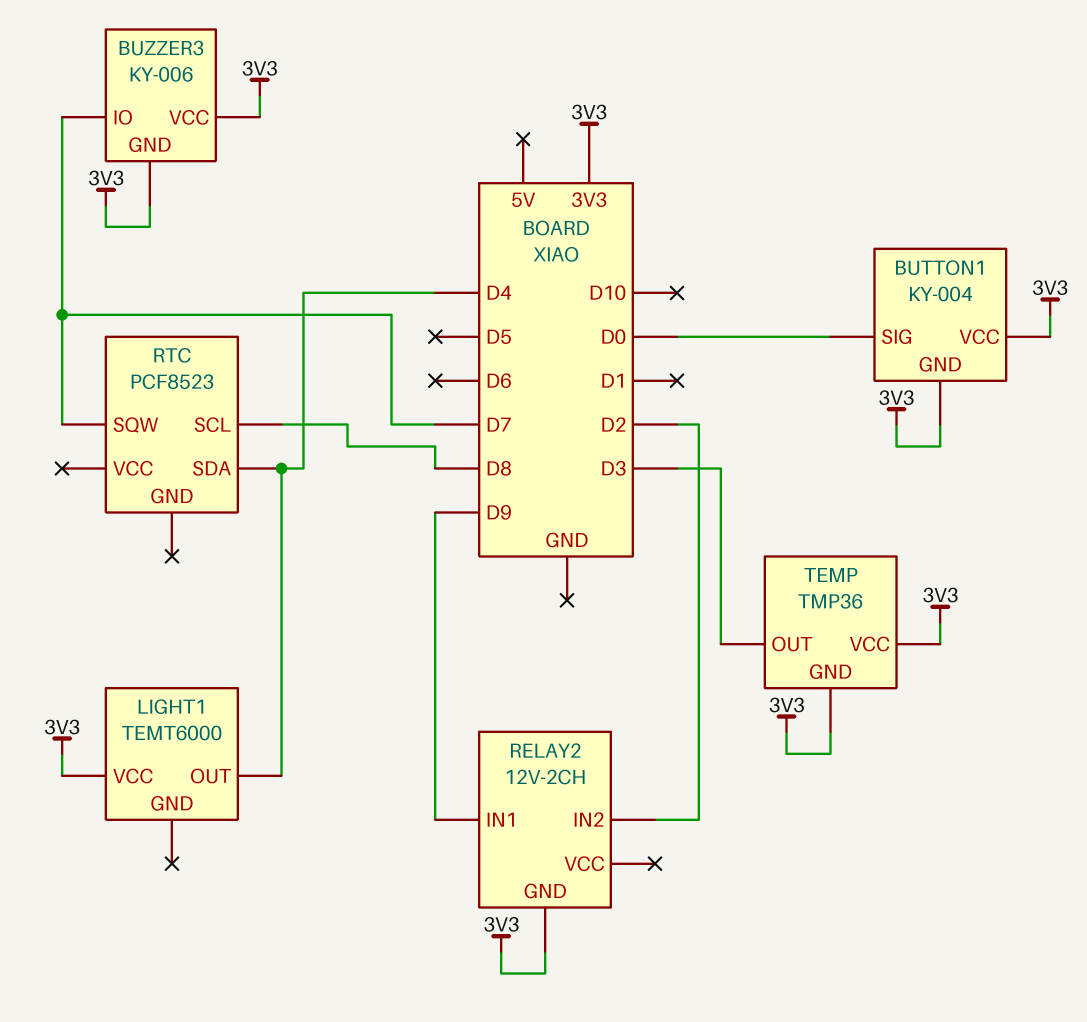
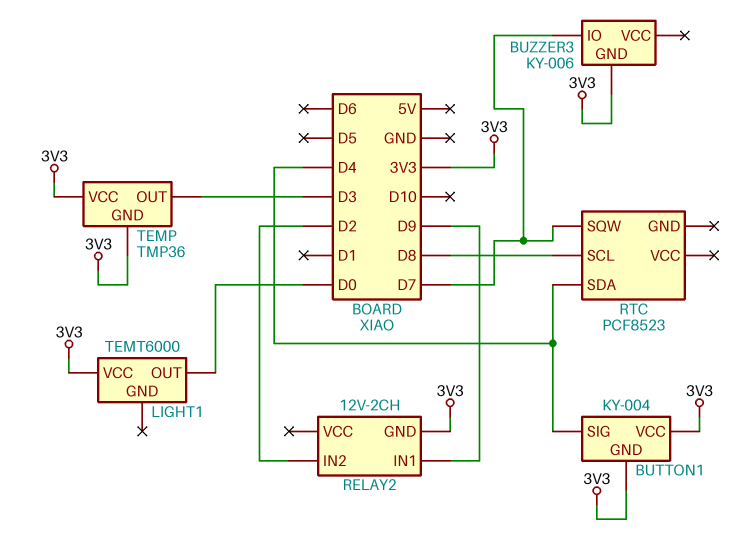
BUTTON1 pin SIG: D0 -> D4
BUZZER3 pin VCC: 3V3 -> none
LIGHT1 pin OUT: D4 -> D0

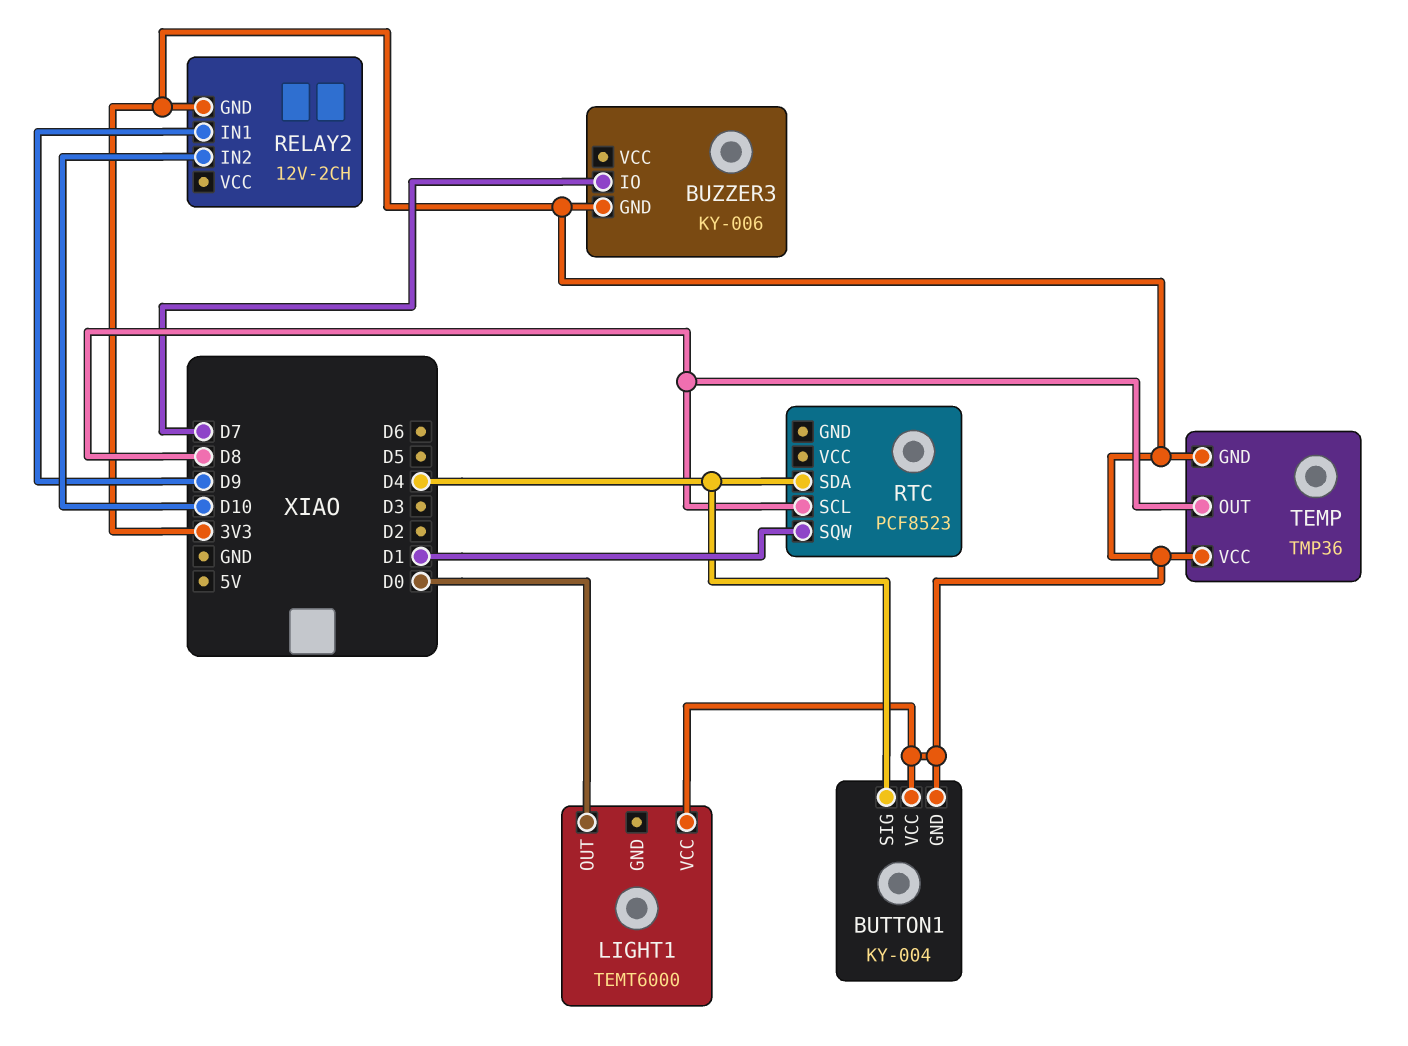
RELAY2 pin IN2: D2 -> D10
RTC pin SQW: D7 -> D1
TEMP pin OUT: D3 -> D8

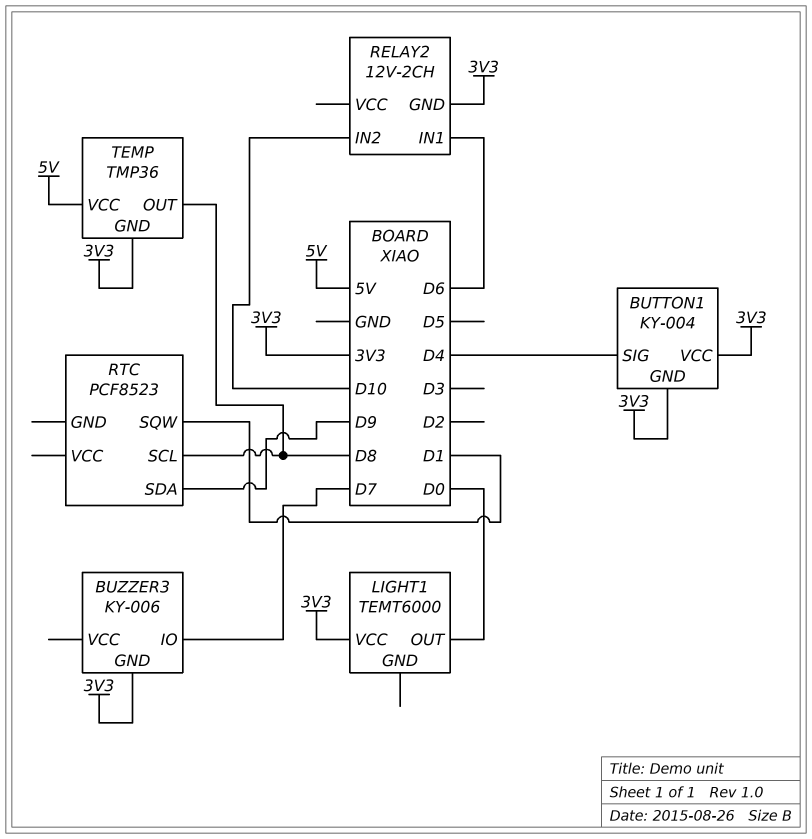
RELAY2 pin IN1: D9 -> D6
RTC pin SDA: D4 -> D9
TEMP pin VCC: 3V3 -> 5V

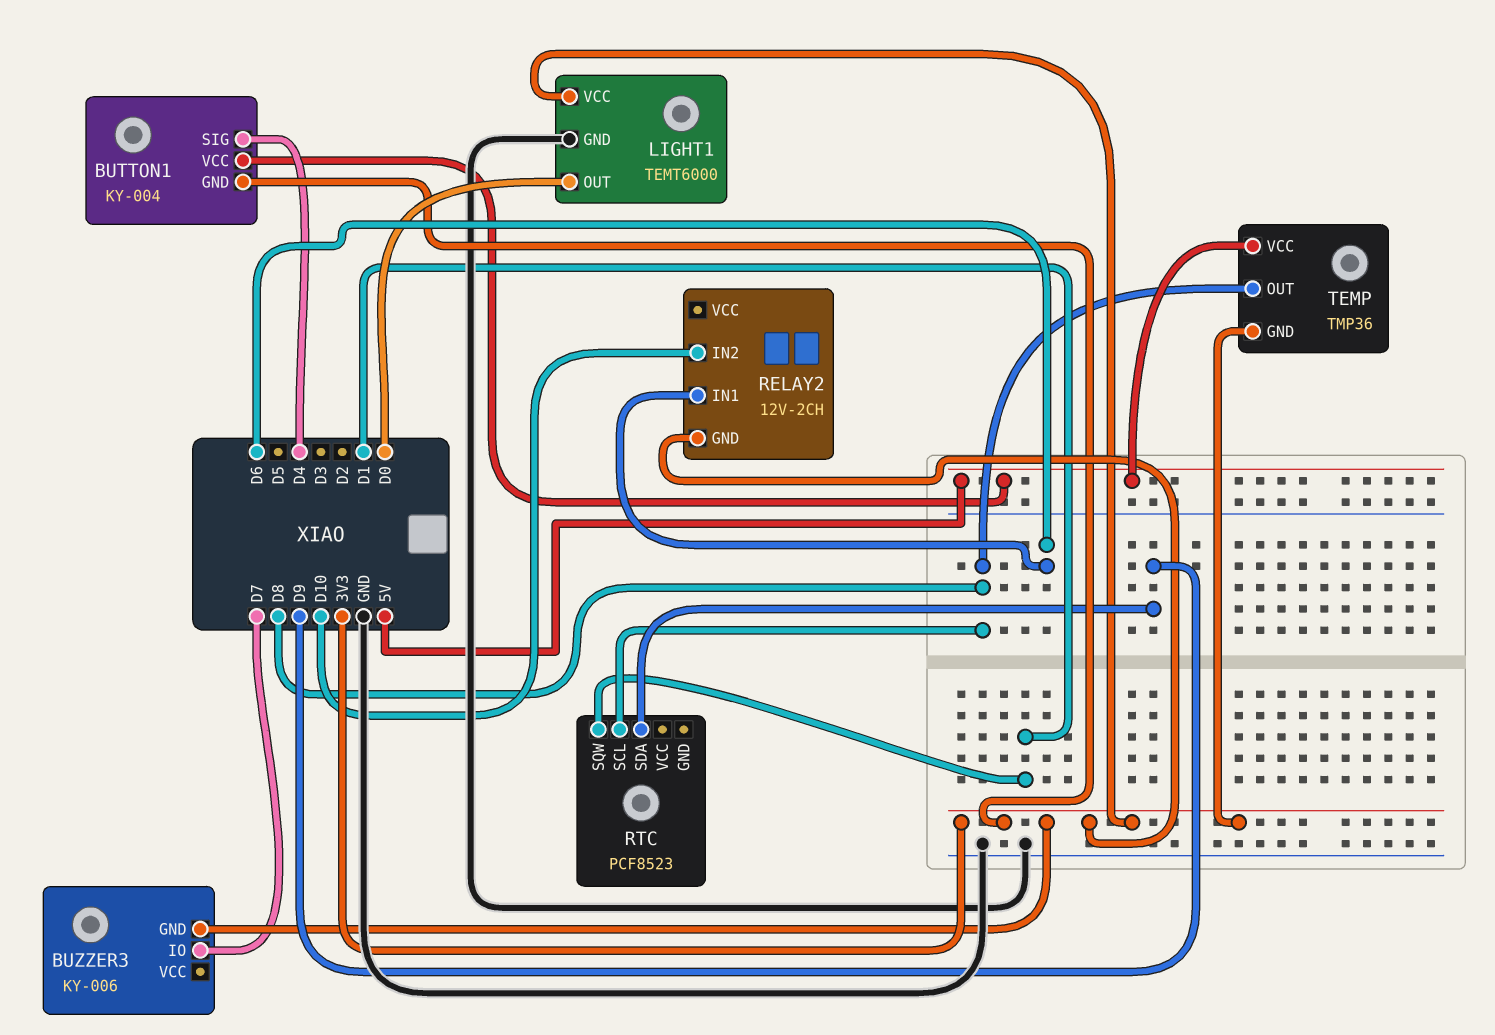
BUTTON1 pin VCC: 3V3 -> 5V
LIGHT1 pin GND: none -> GND

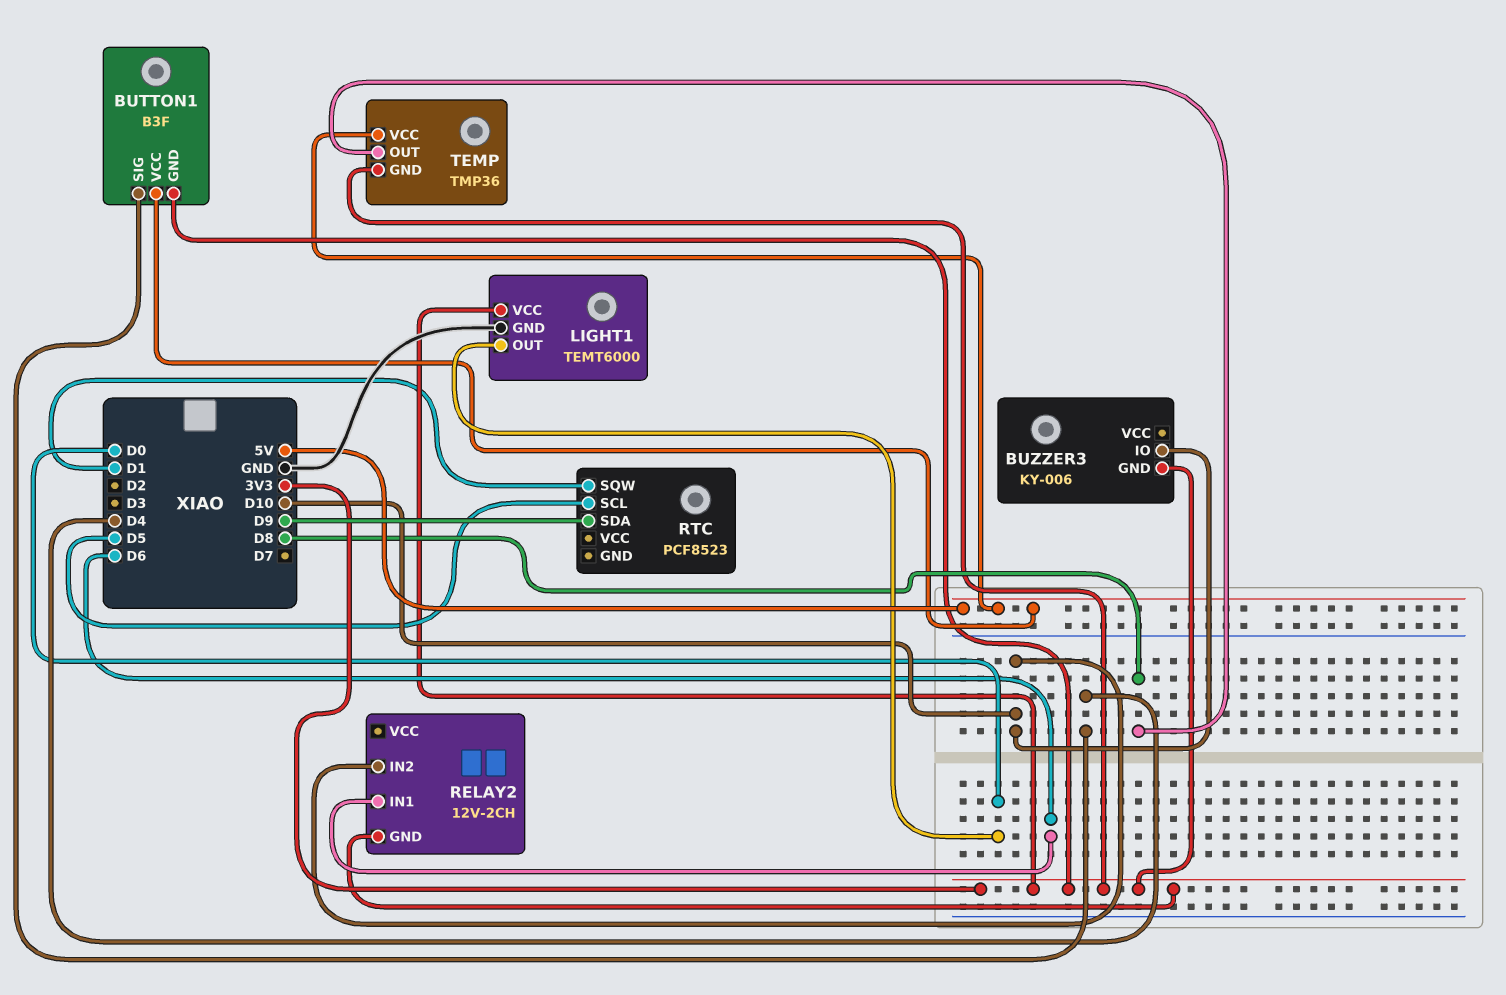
BUTTON1: KY-004 -> B3F
BUZZER3 pin IO: D7 -> D10
RTC pin SCL: D8 -> D5

